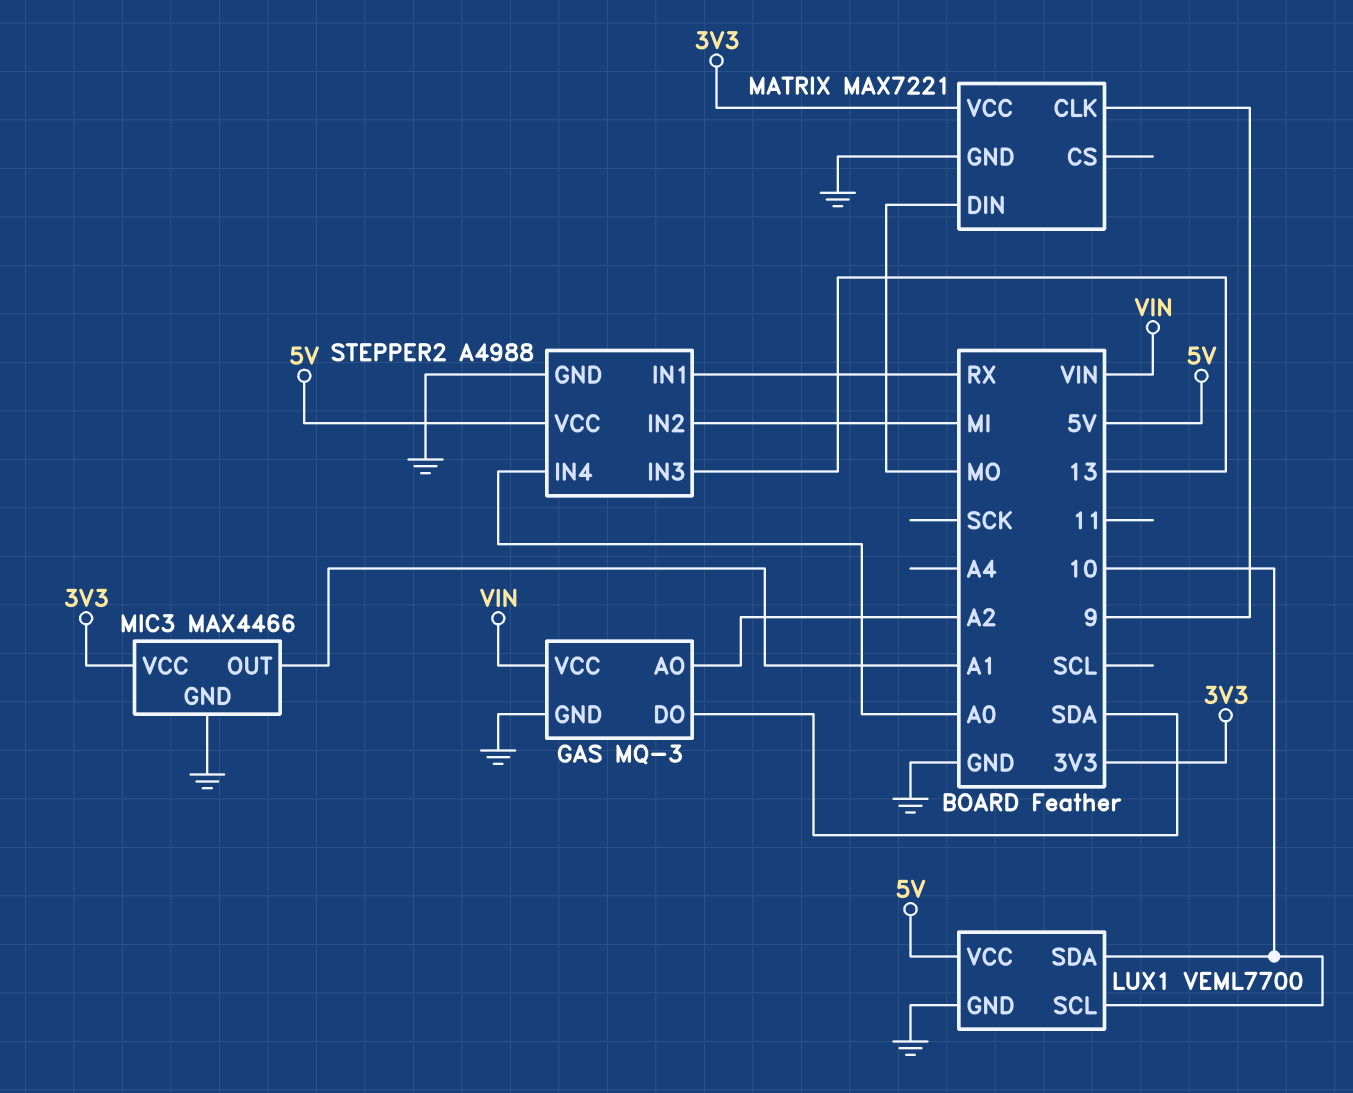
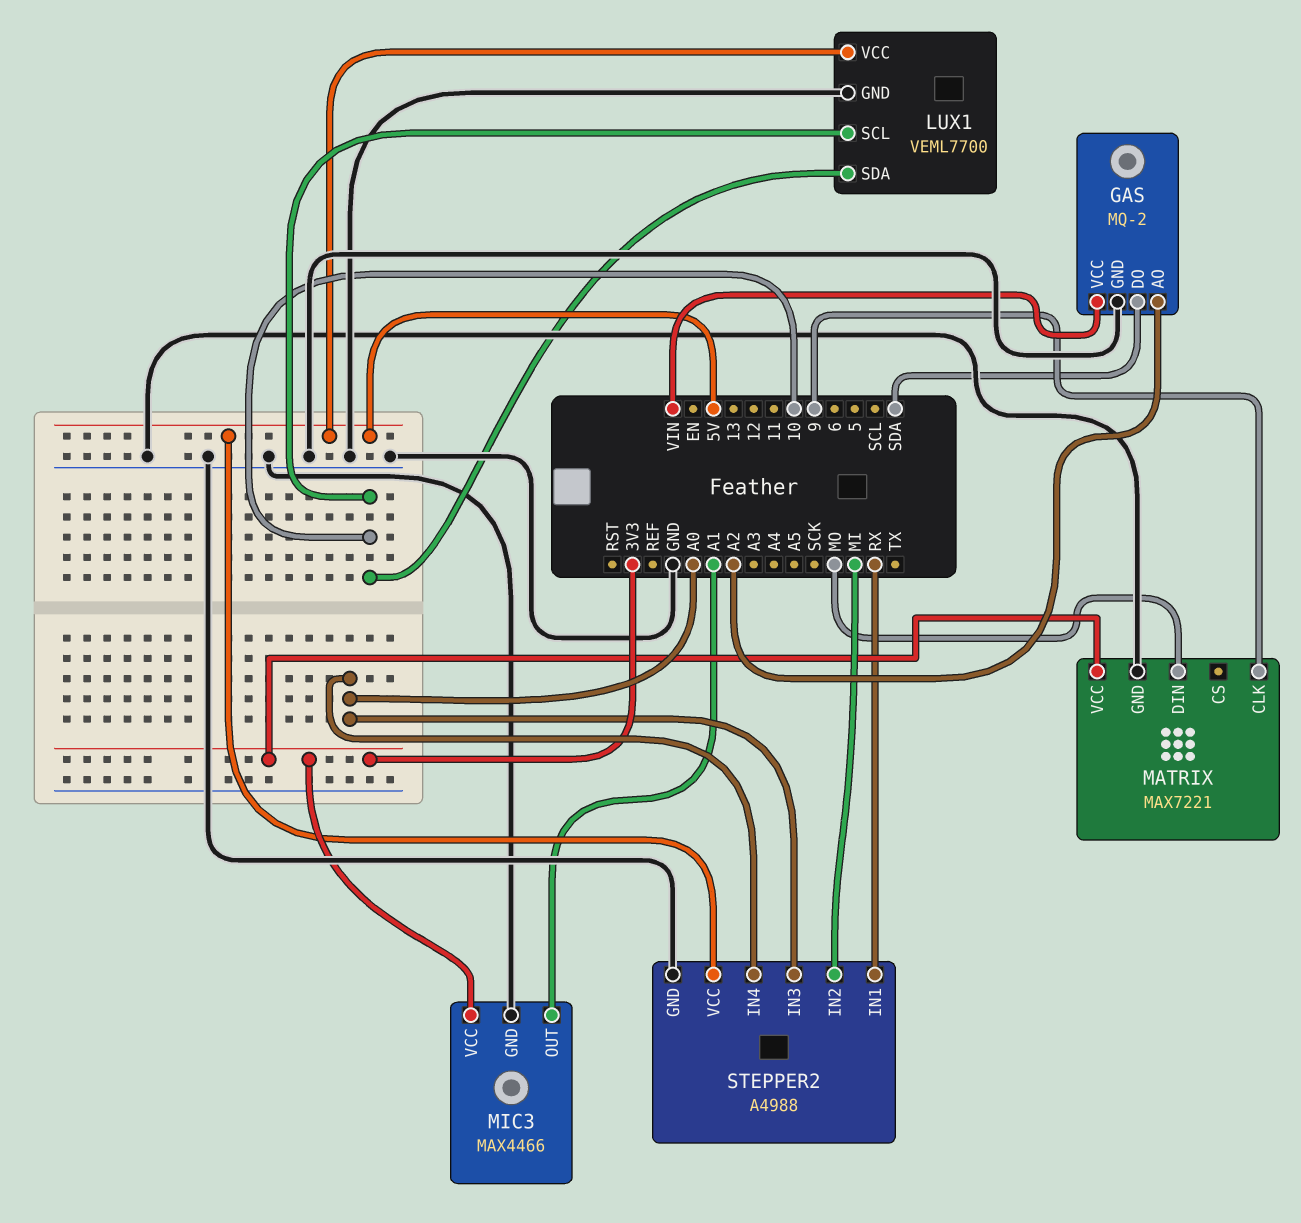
GAS: MQ-3 -> MQ-2
STEPPER2 pin IN3: 13 -> A0

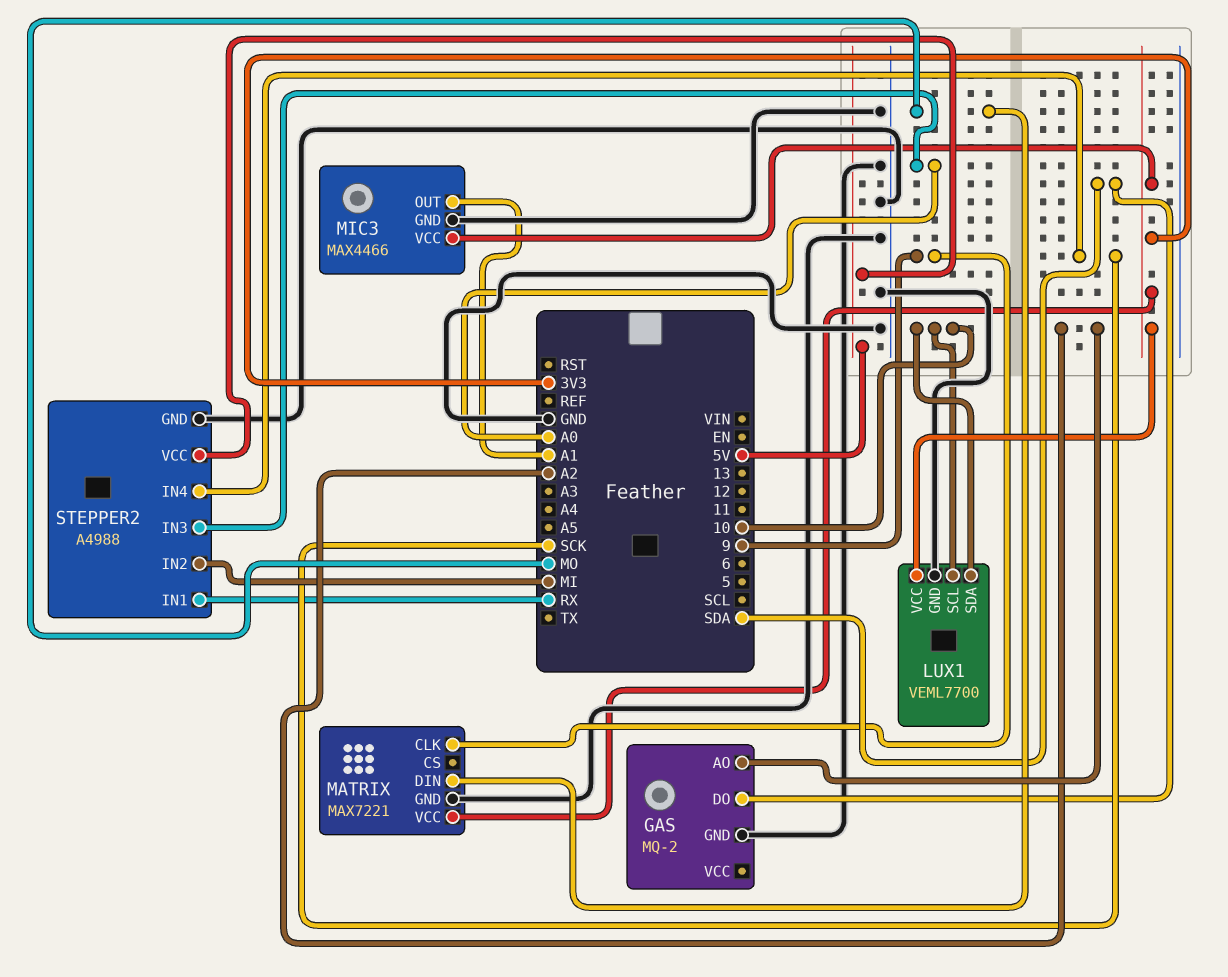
GAS pin VCC: VIN -> none
LUX1 pin VCC: 5V -> 3V3
STEPPER2 pin IN4: A0 -> SCK

